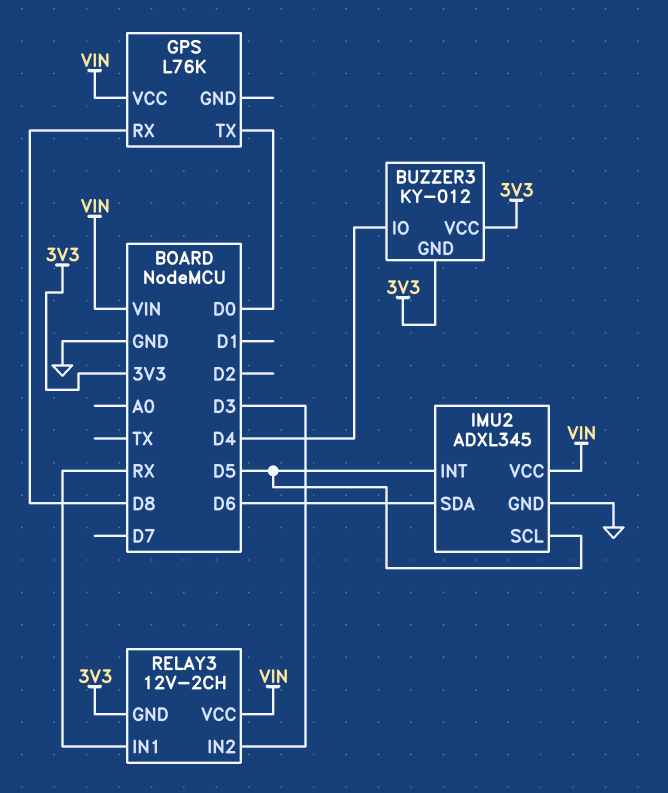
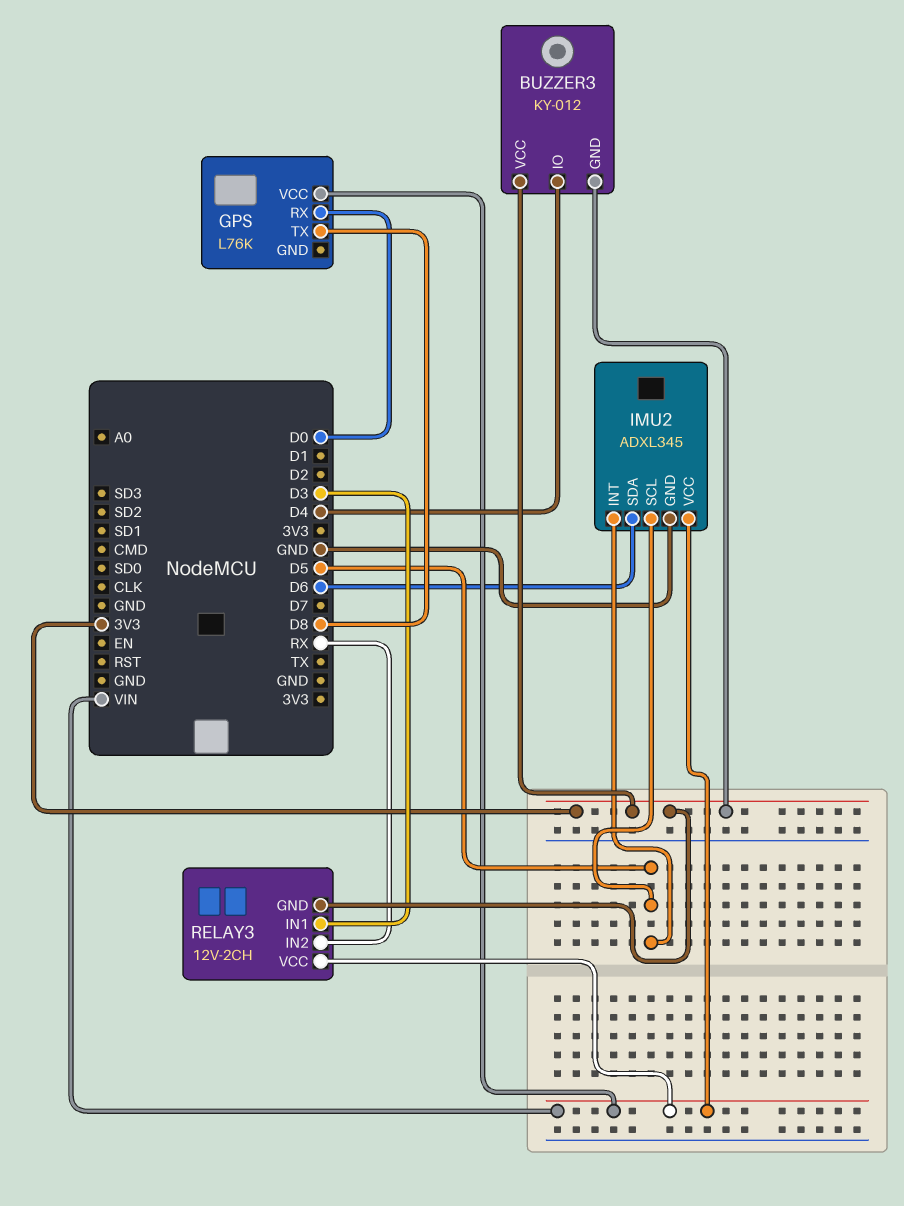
GPS pin RX: D8 -> D0
GPS pin TX: D0 -> D8
RELAY3 pin IN1: RX -> D3
RELAY3 pin IN2: D3 -> RX

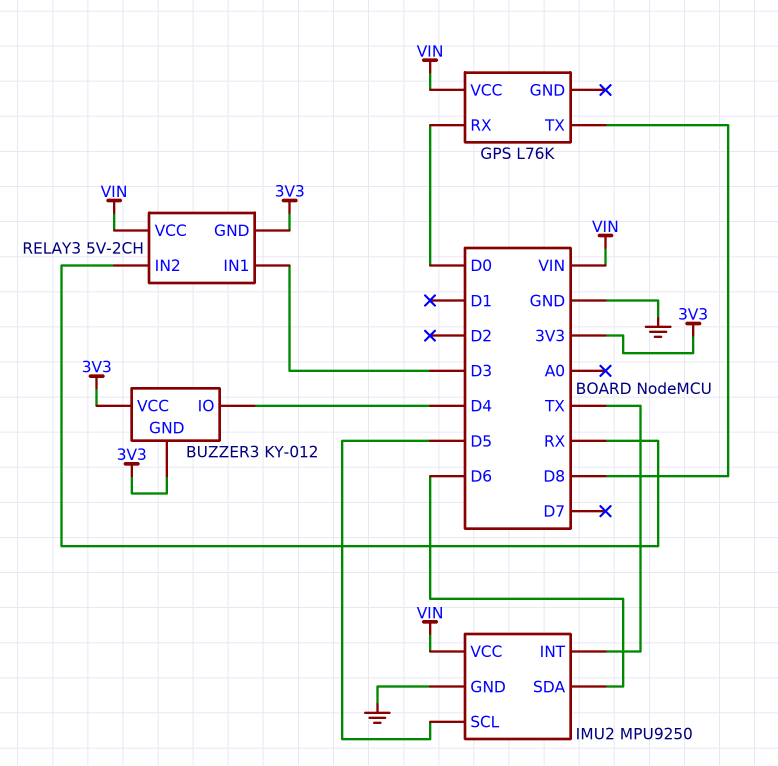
IMU2: ADXL345 -> MPU9250
IMU2 pin INT: D5 -> TX
RELAY3: 12V-2CH -> 5V-2CH

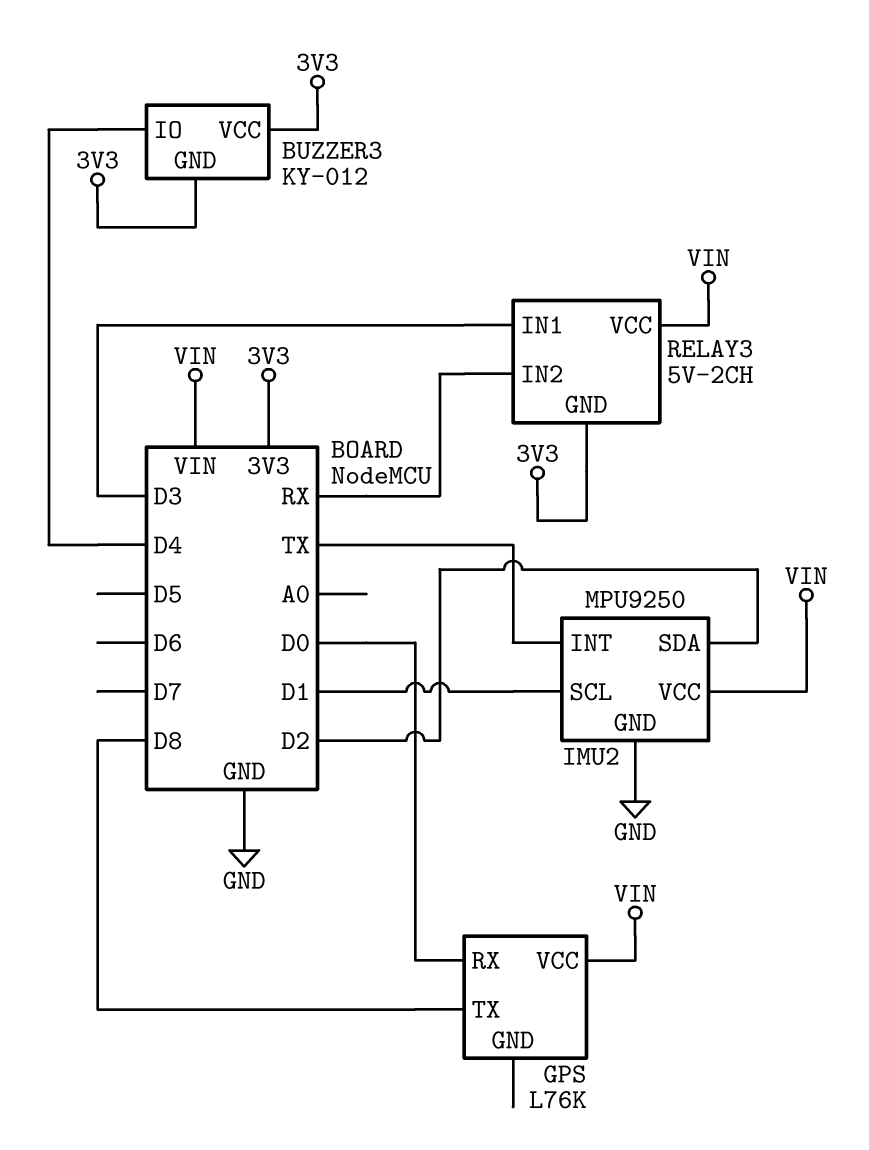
IMU2 pin SCL: D5 -> D1
IMU2 pin SDA: D6 -> D2

